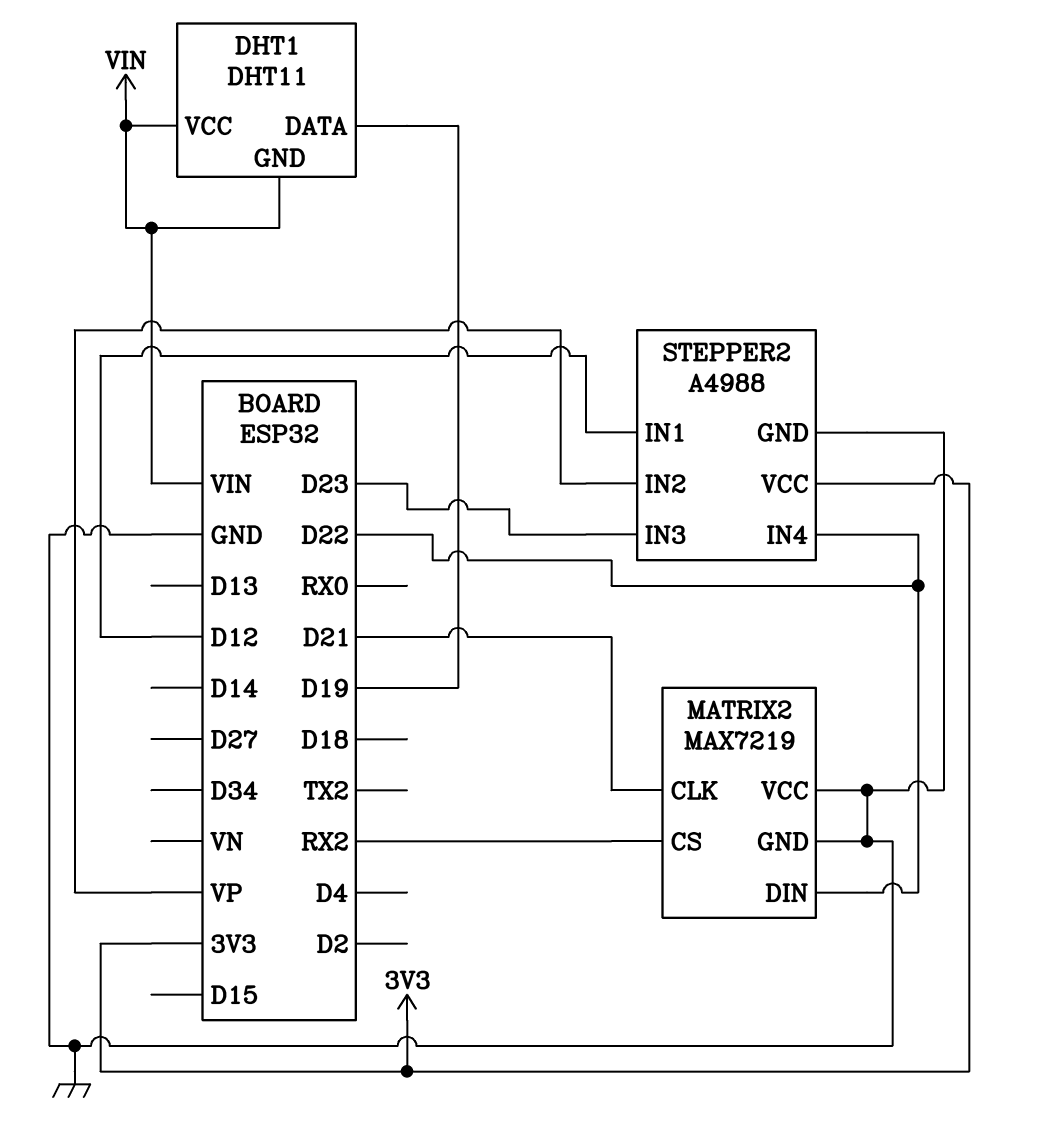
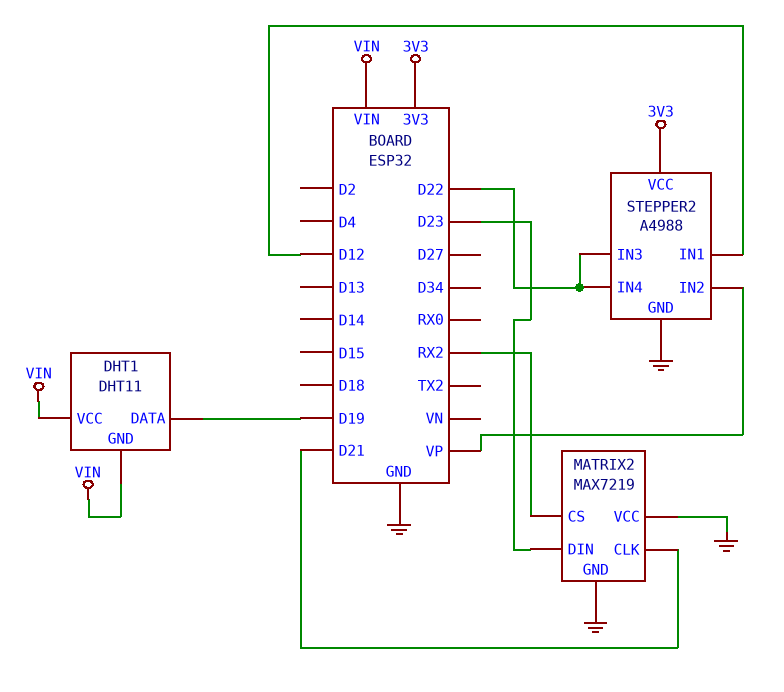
MATRIX2 pin DIN: D22 -> D23
STEPPER2 pin IN3: D23 -> D22

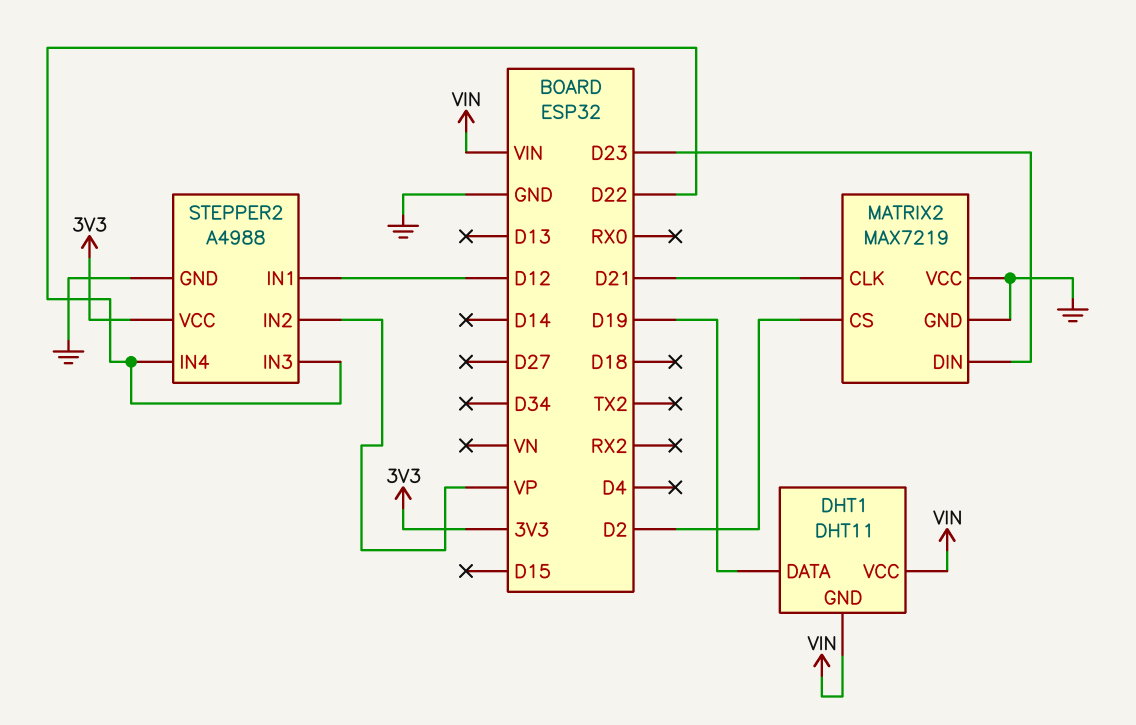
MATRIX2 pin CS: RX2 -> D2

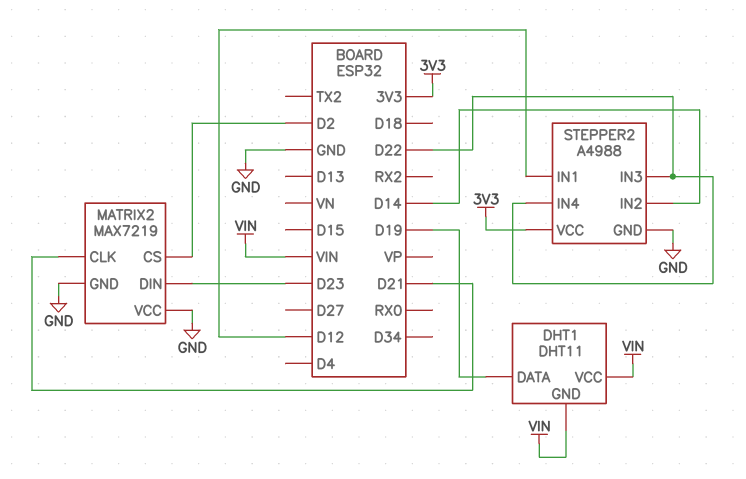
STEPPER2 pin IN2: VP -> D14

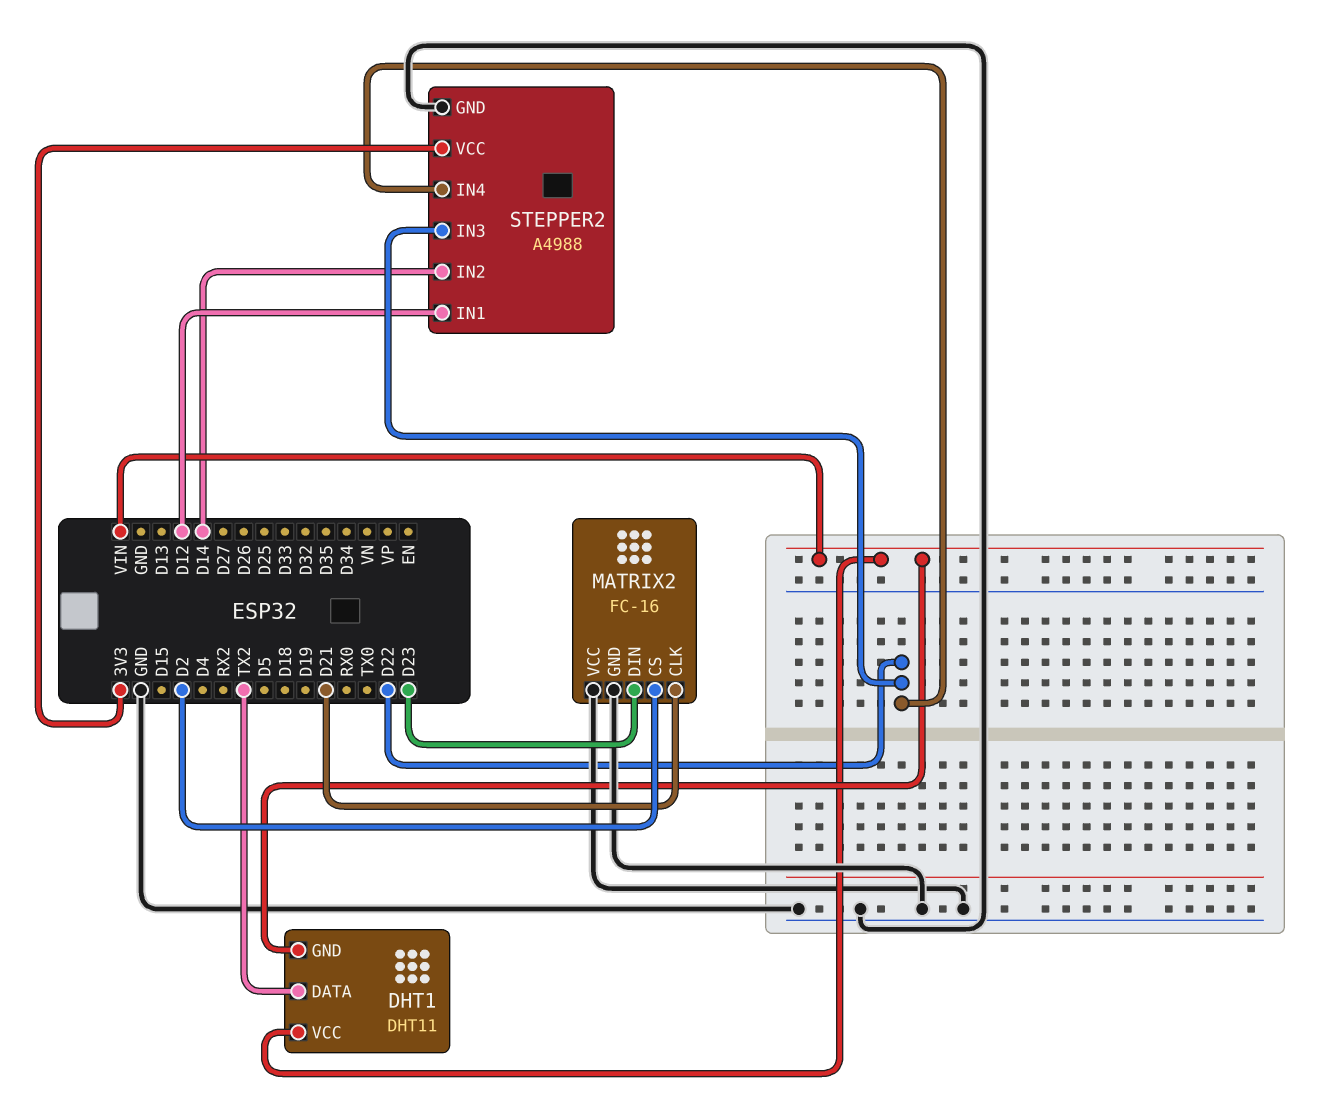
DHT1 pin DATA: D19 -> TX2
MATRIX2: MAX7219 -> FC-16

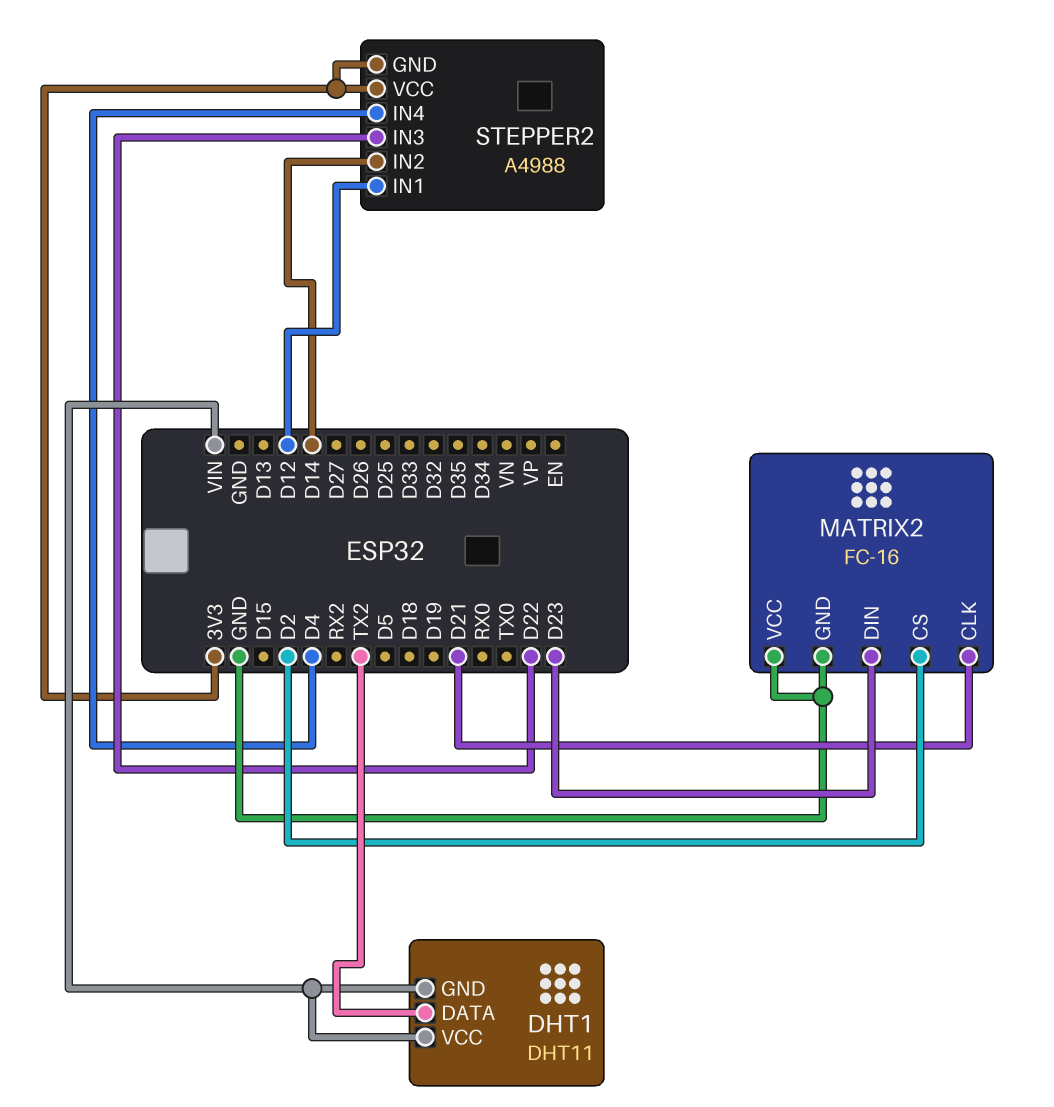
STEPPER2 pin GND: GND -> 3V3
STEPPER2 pin IN4: D22 -> D4

